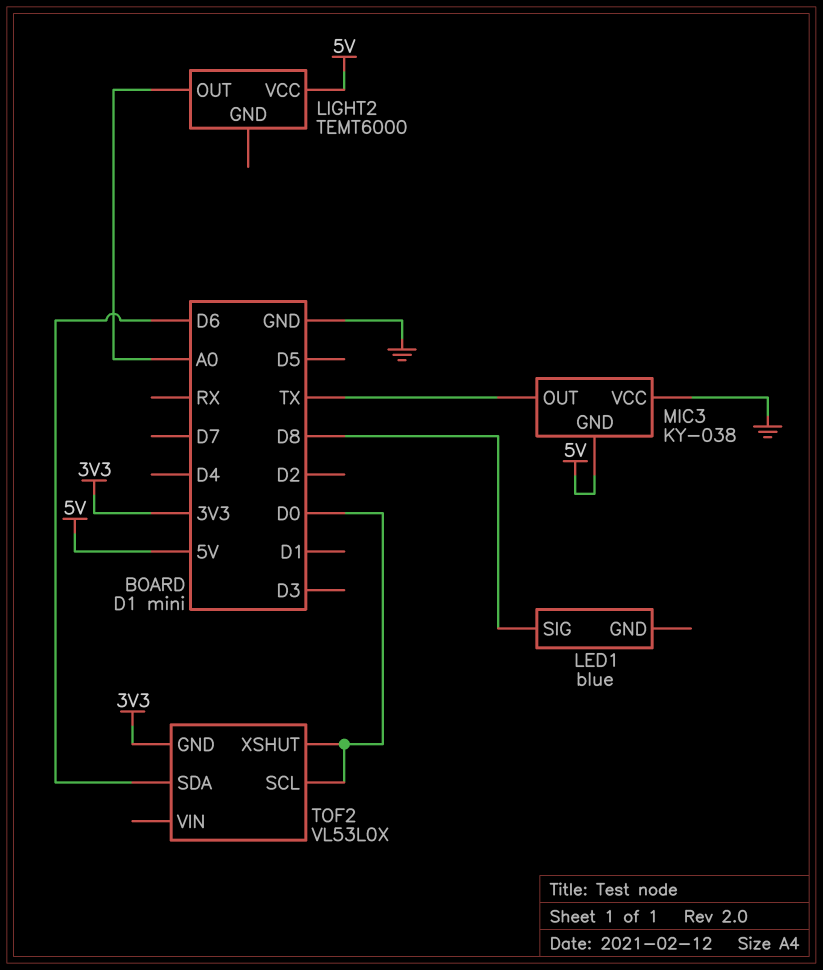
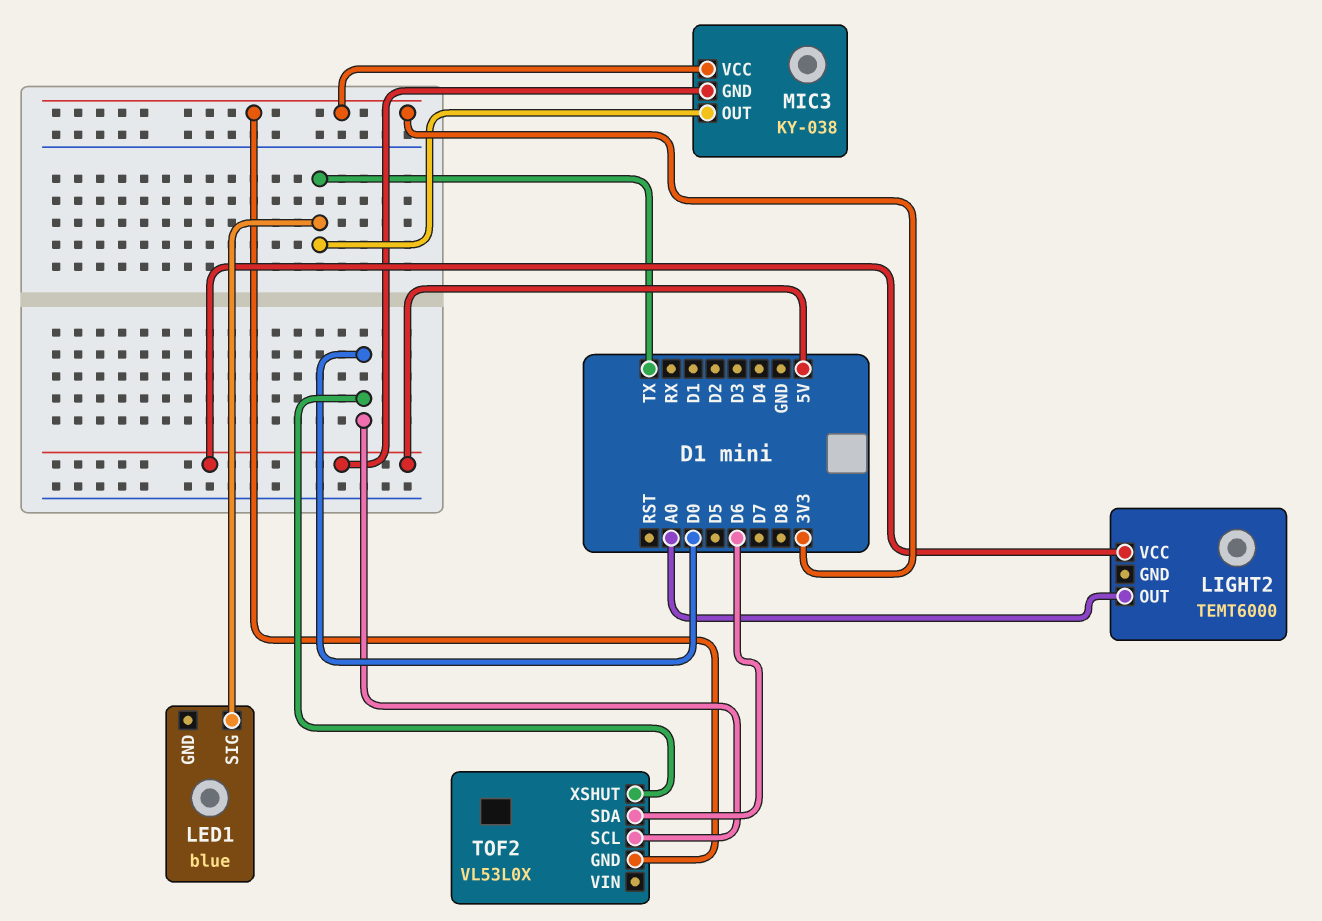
LED1 pin SIG: D8 -> TX
MIC3 pin VCC: GND -> 3V3

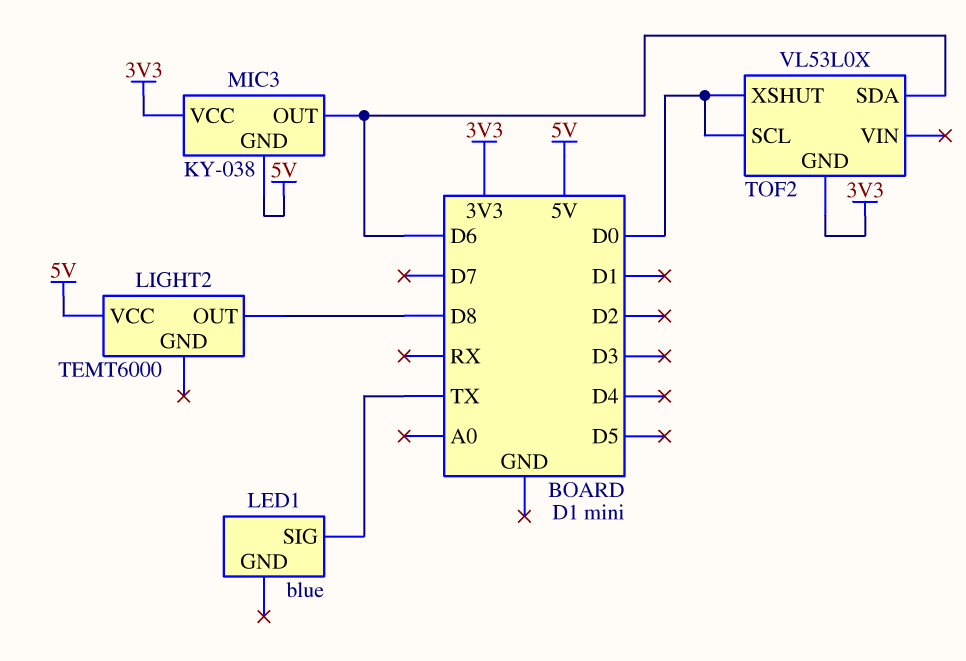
LIGHT2 pin OUT: A0 -> D8
MIC3 pin OUT: TX -> D6

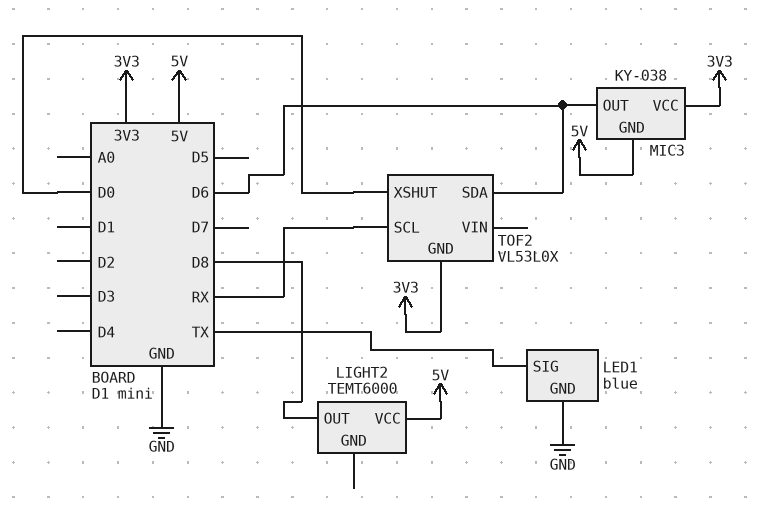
LED1 pin GND: none -> GND
TOF2 pin SCL: D0 -> RX

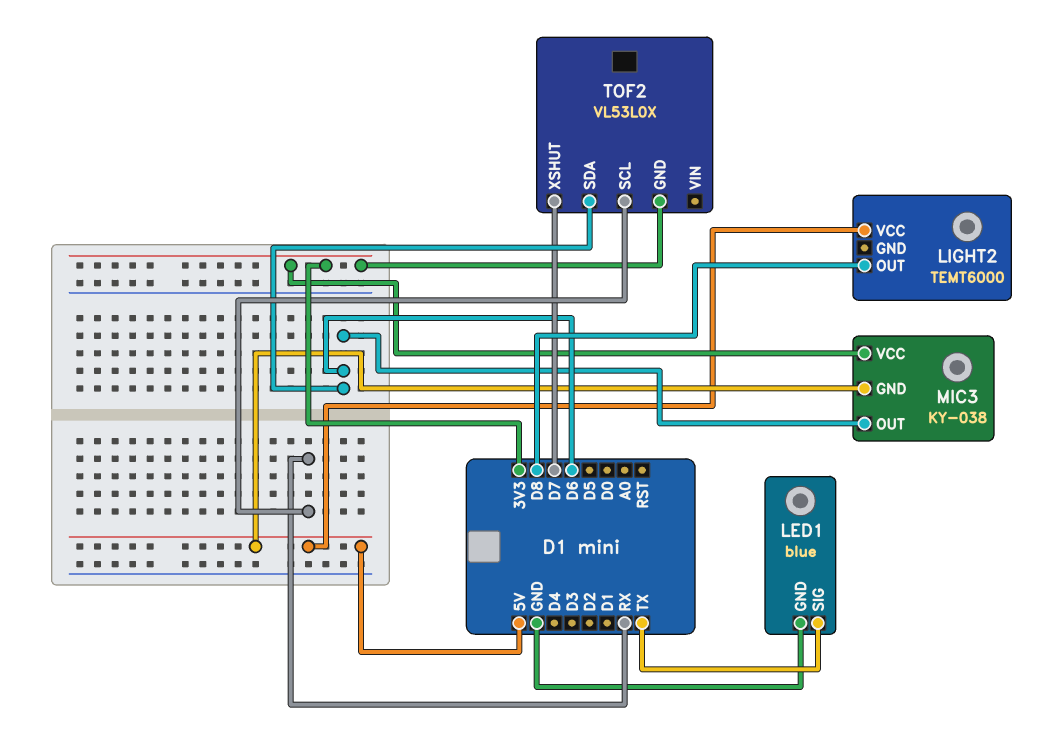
TOF2 pin XSHUT: D0 -> D7

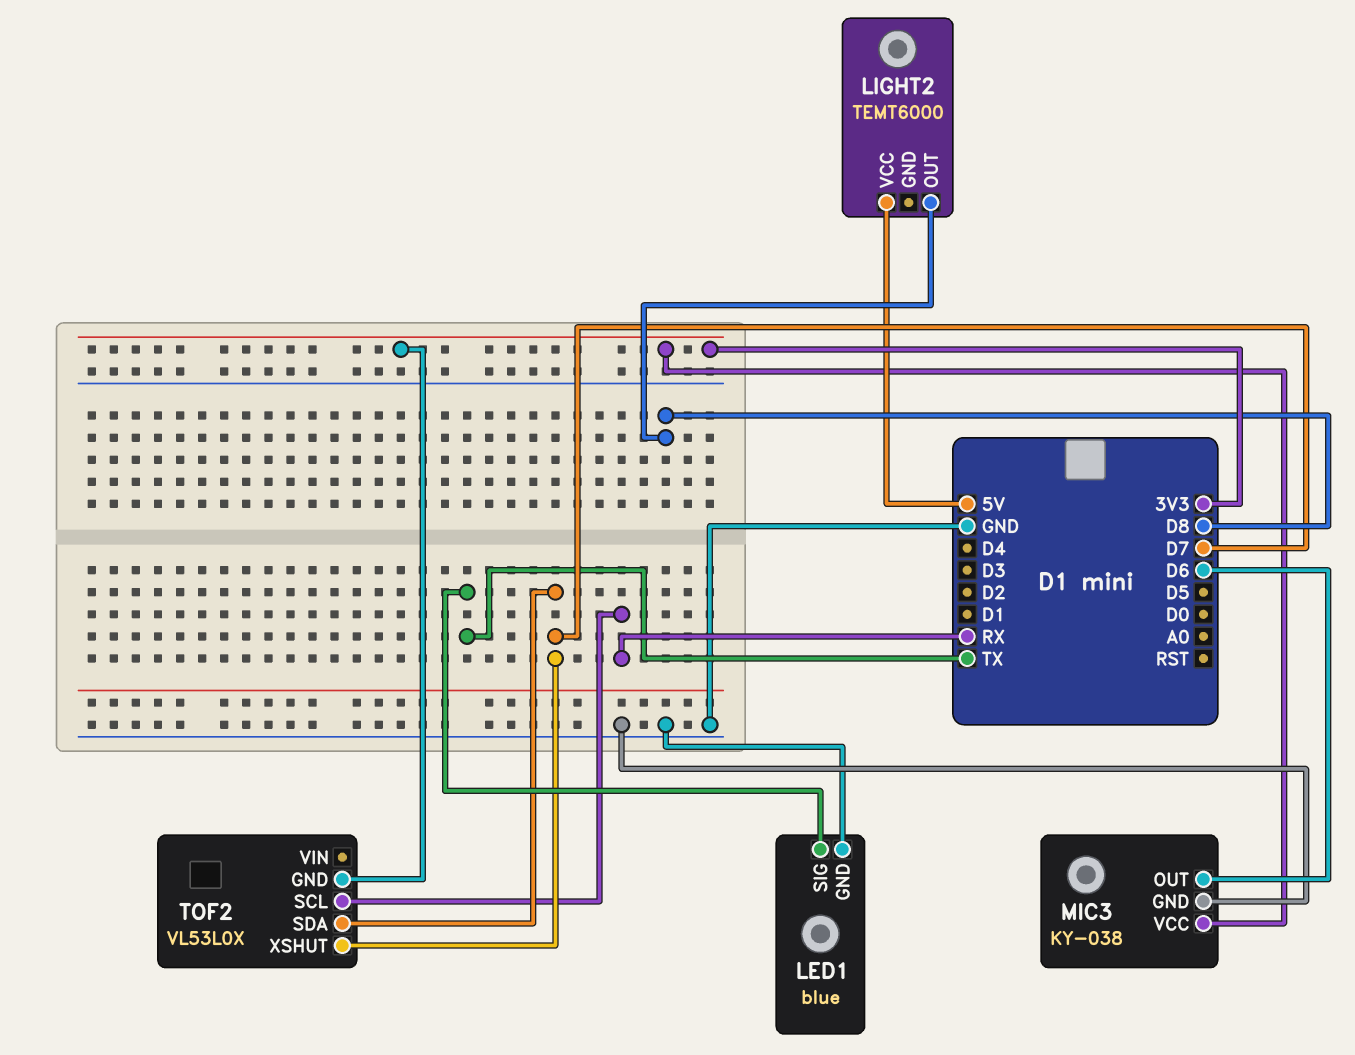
MIC3 pin GND: 5V -> GND
TOF2 pin SDA: D6 -> D7

